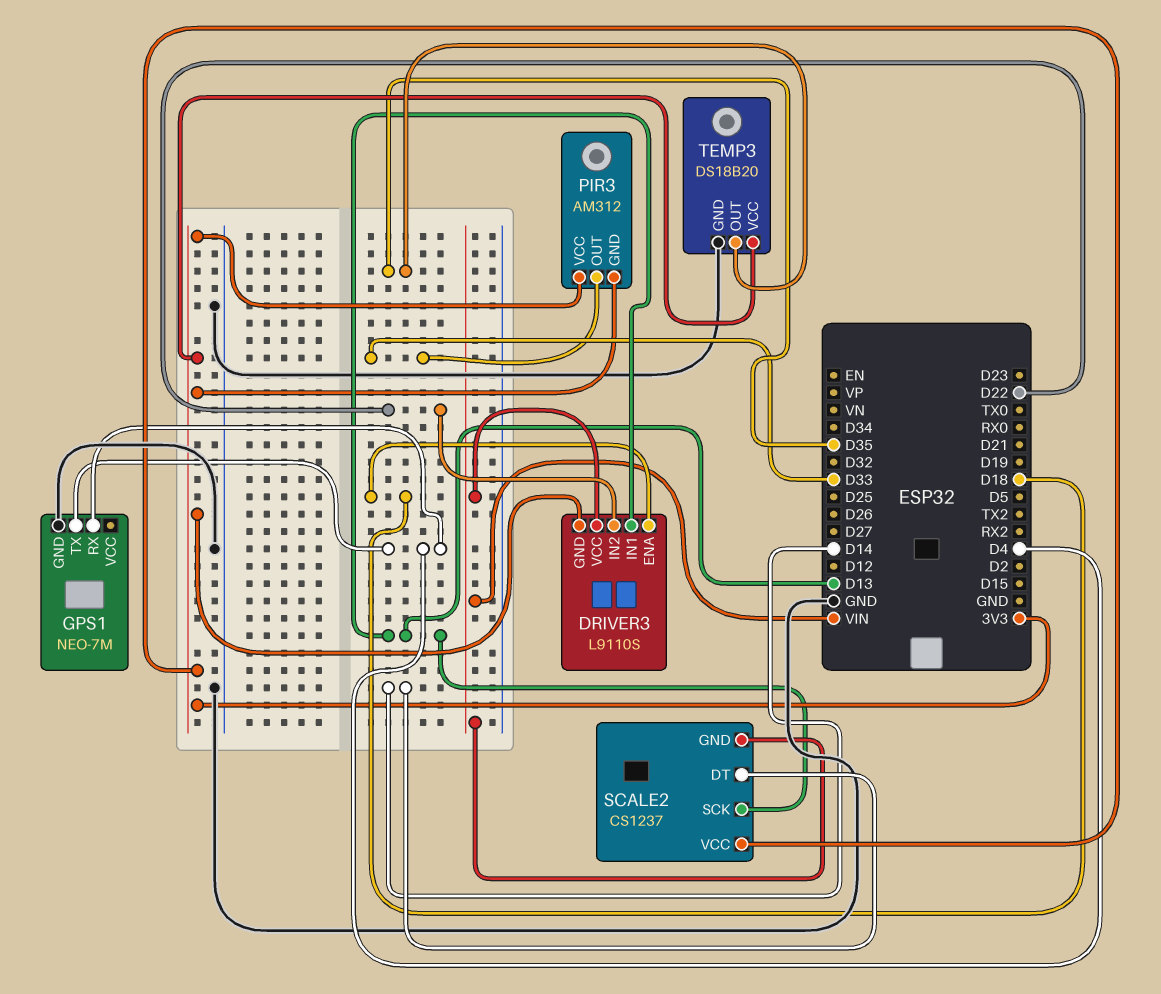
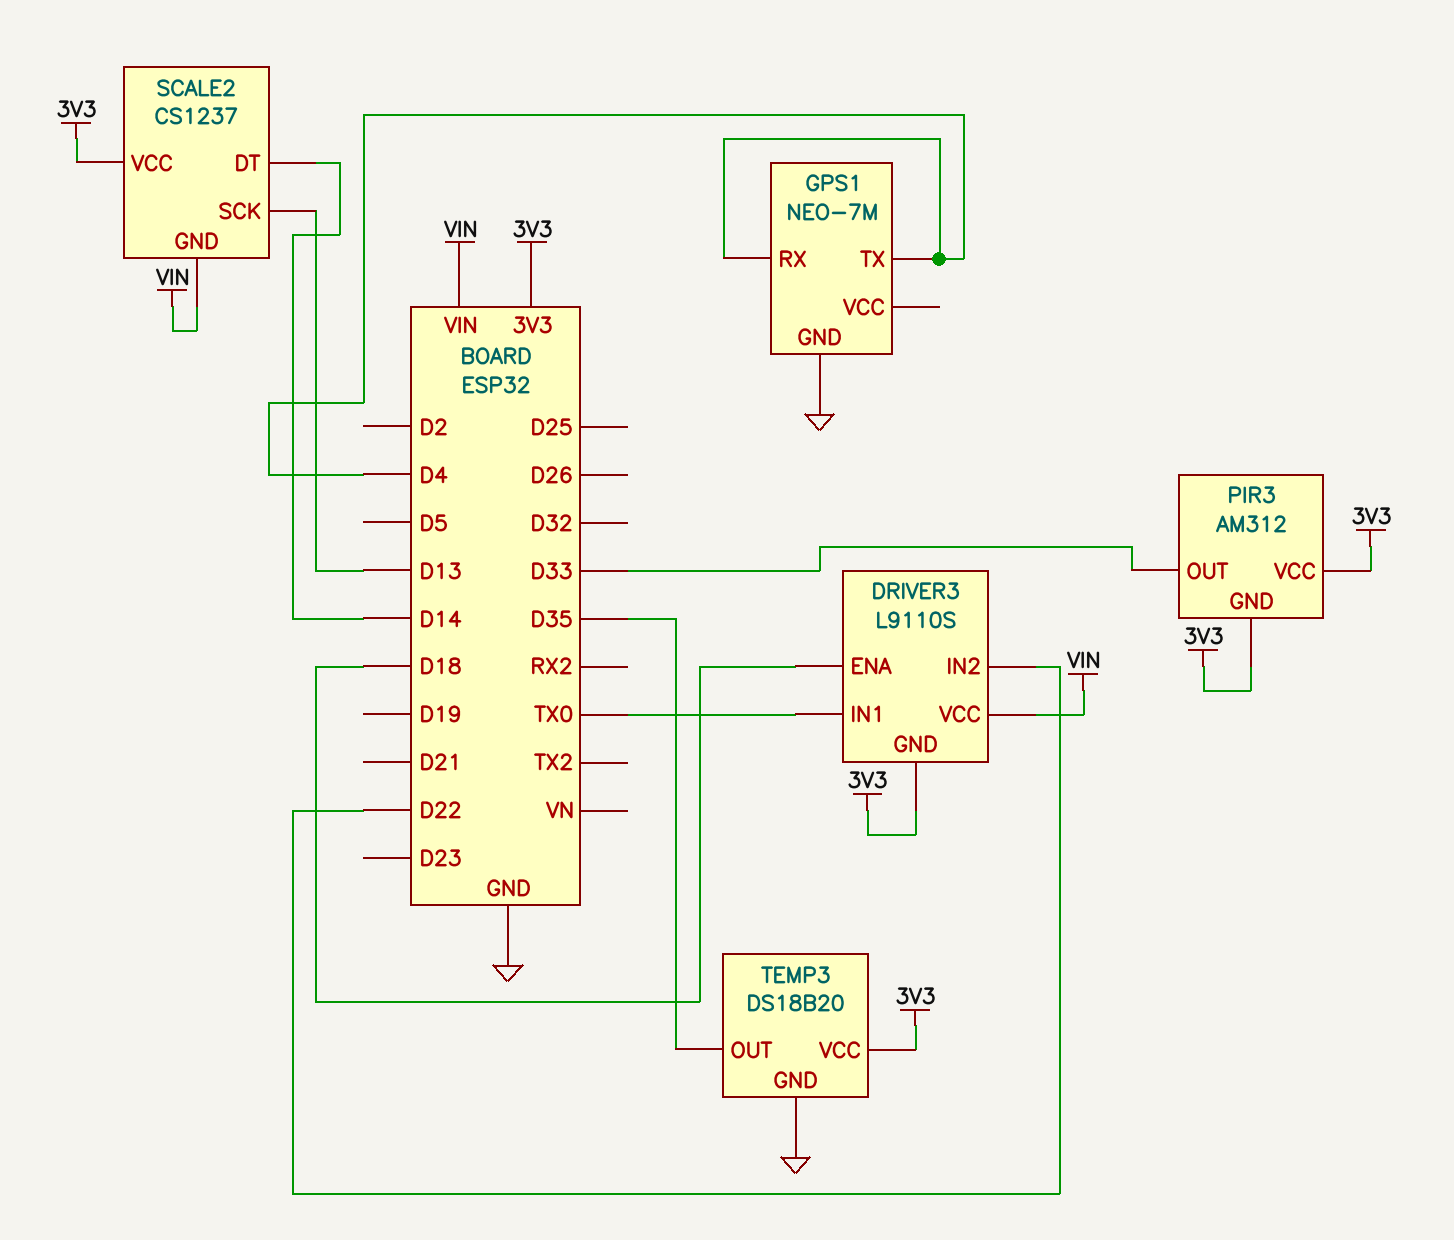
DRIVER3 pin IN1: D13 -> TX0

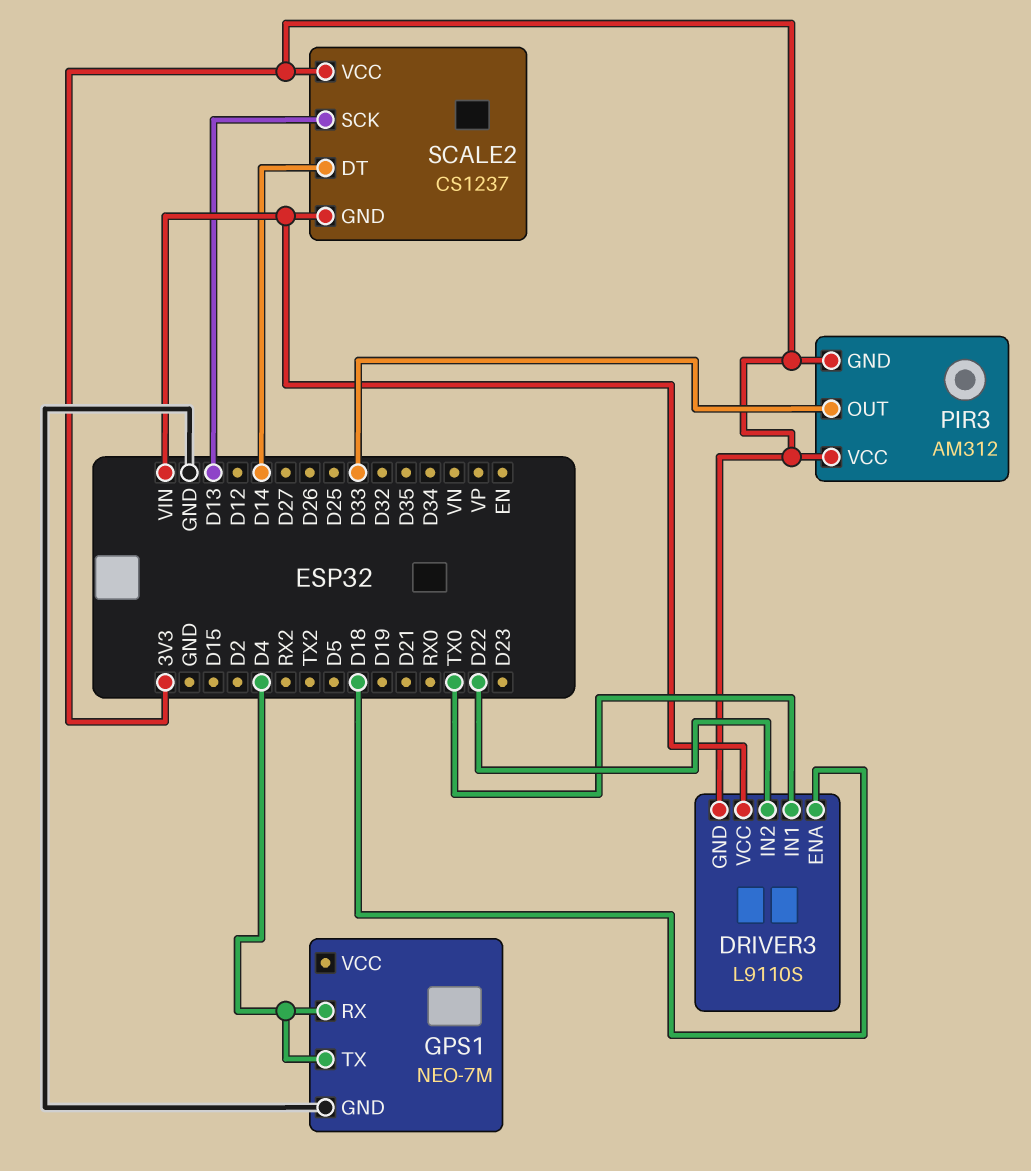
TEMP3: DS18B20 -> none
TEMP3 pin GND: GND -> none
TEMP3 pin OUT: D35 -> none
TEMP3 pin VCC: 3V3 -> none

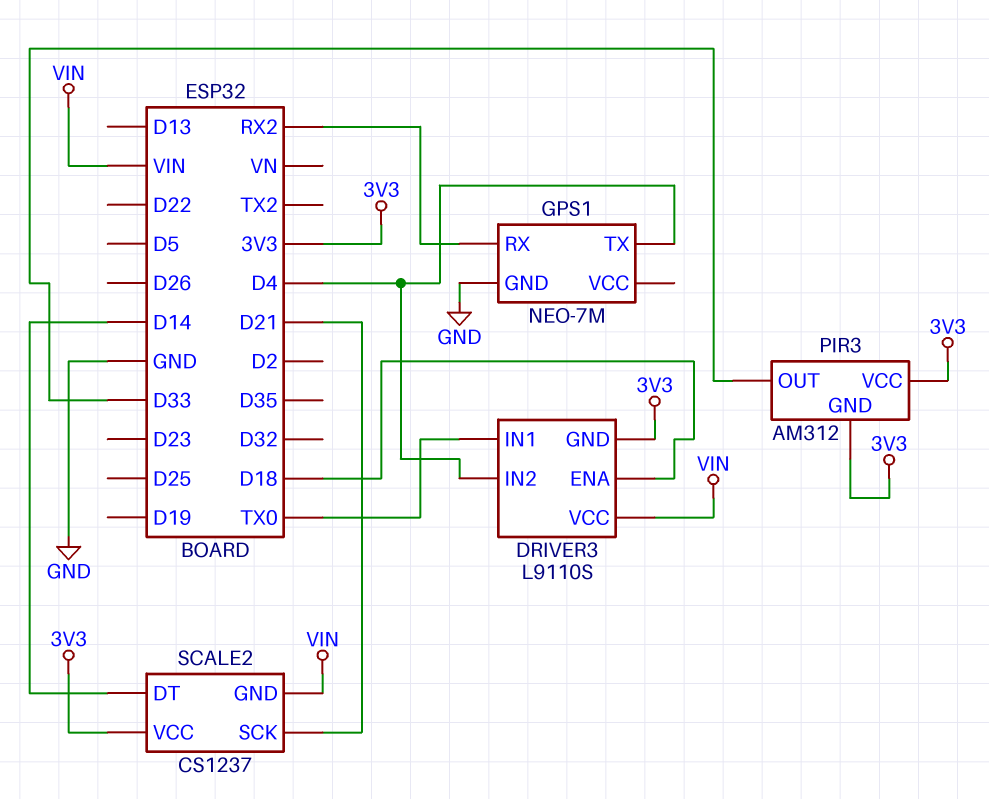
DRIVER3 pin IN2: D22 -> D4
GPS1 pin RX: D4 -> RX2
SCALE2 pin SCK: D13 -> D21

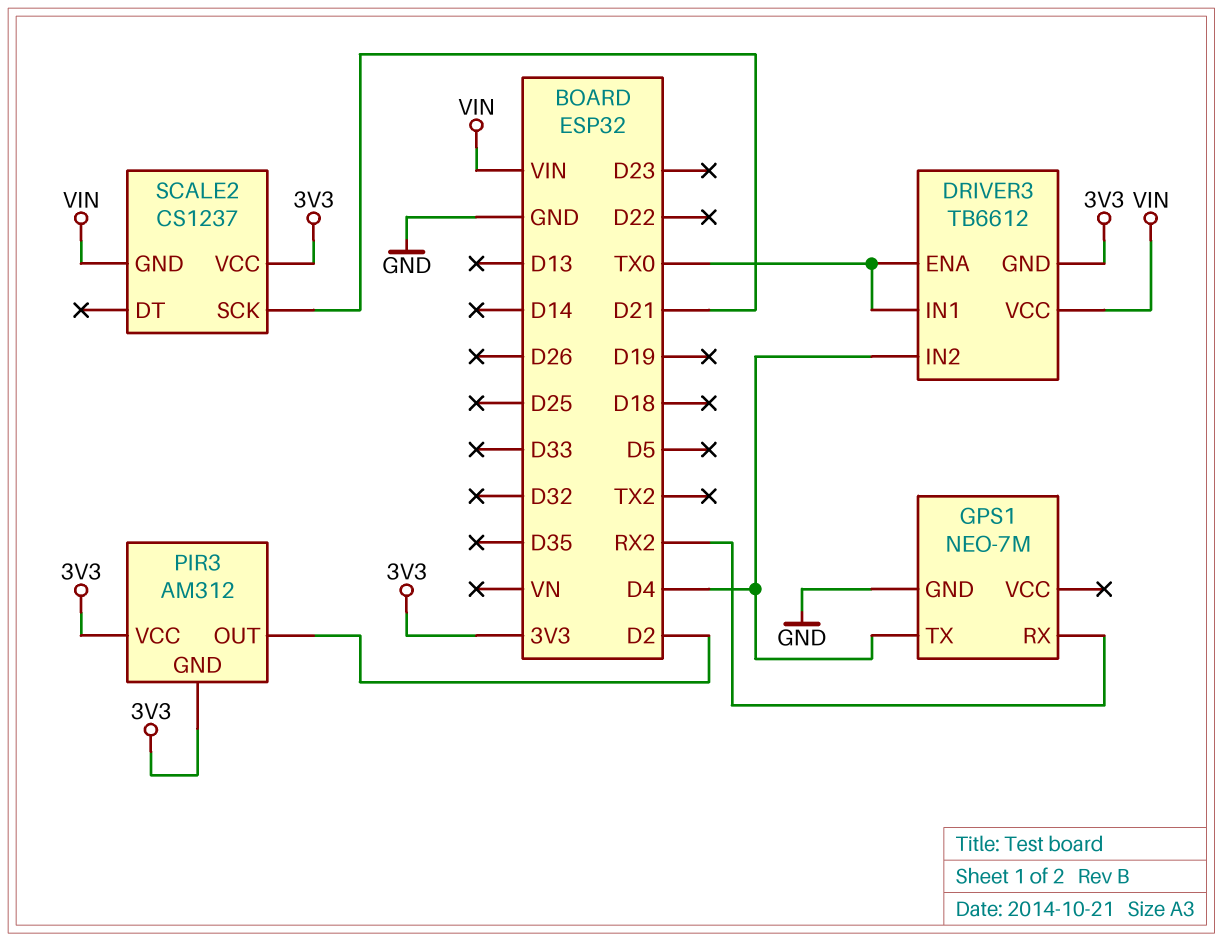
DRIVER3: L9110S -> TB6612
DRIVER3 pin ENA: D18 -> TX0
PIR3 pin OUT: D33 -> D2
SCALE2 pin DT: D14 -> none

